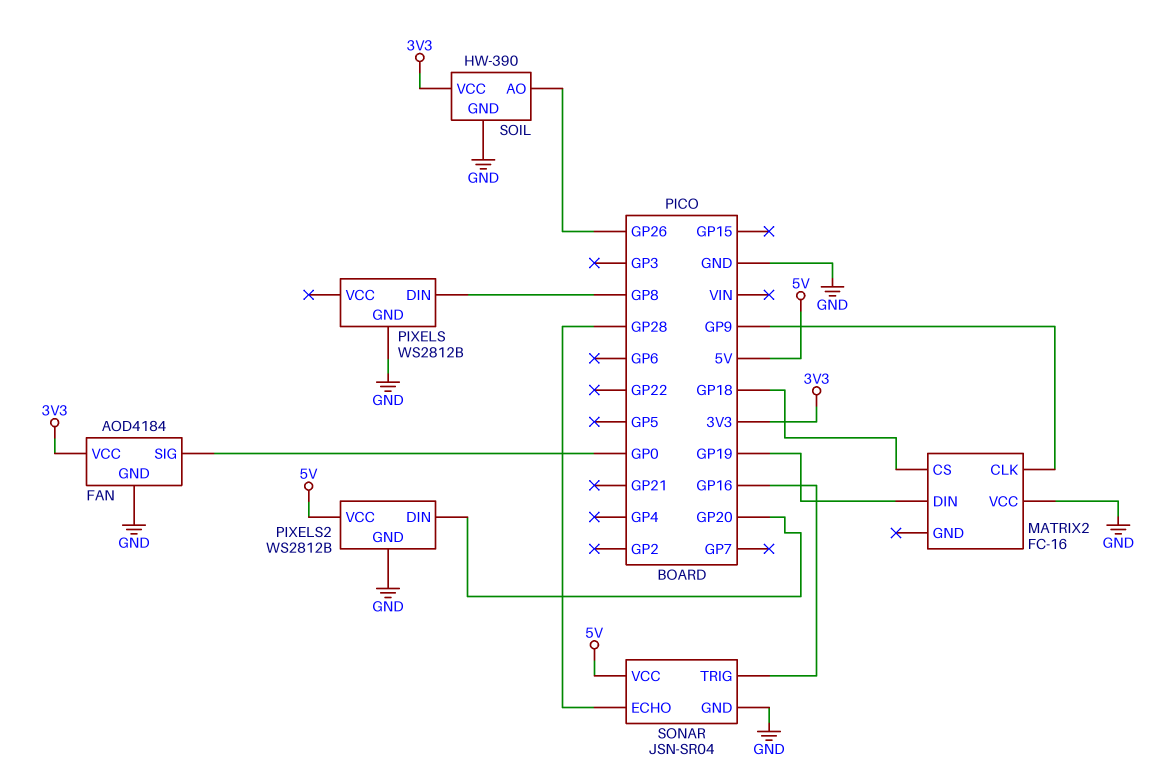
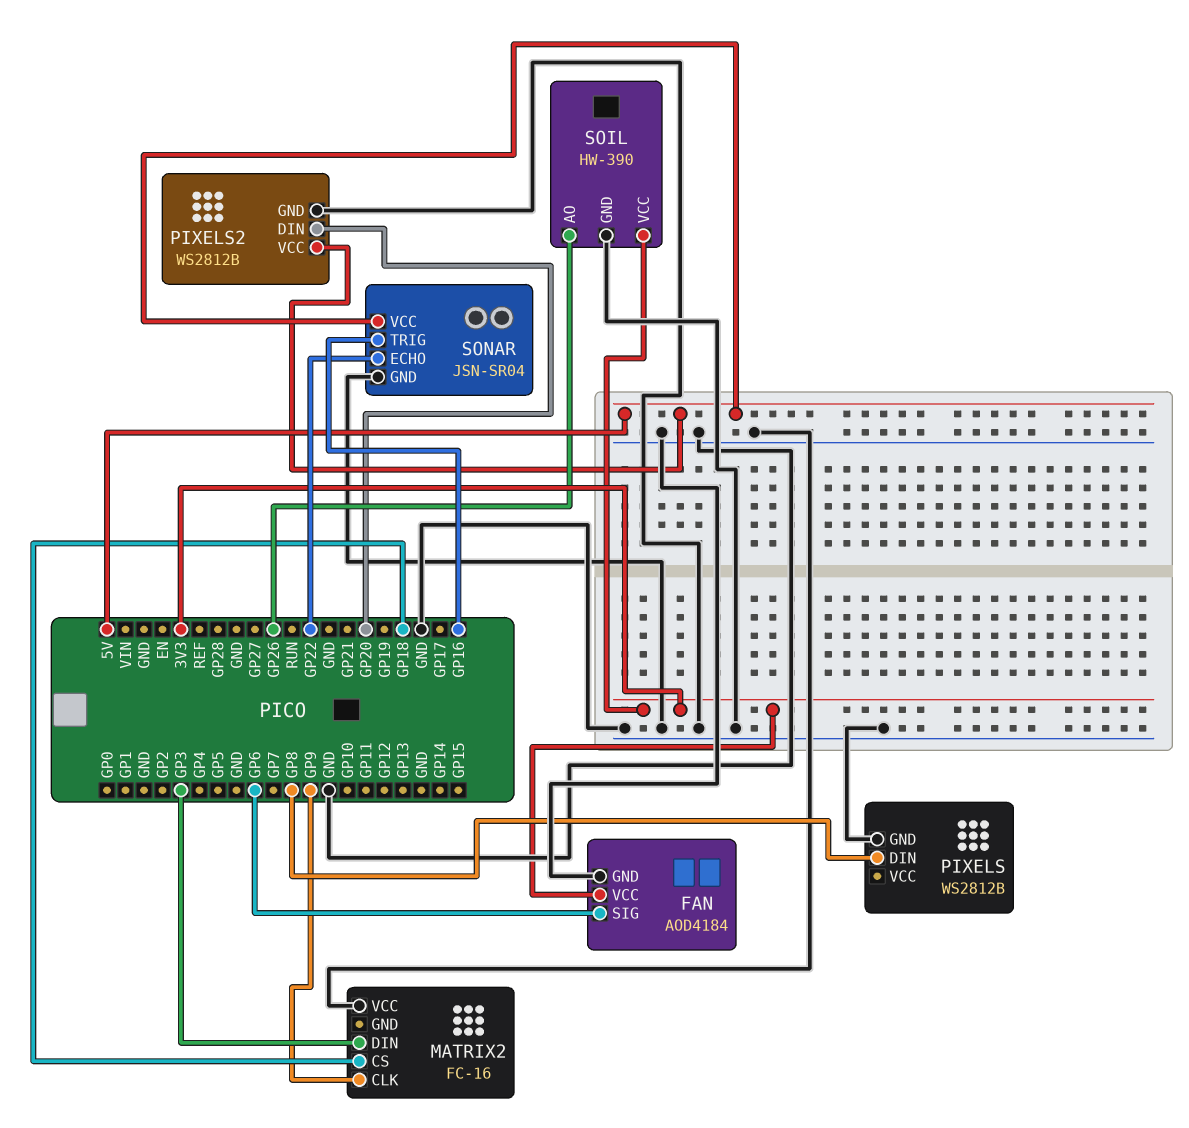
FAN pin SIG: GP0 -> GP6
MATRIX2 pin DIN: GP19 -> GP3
SONAR pin ECHO: GP28 -> GP22

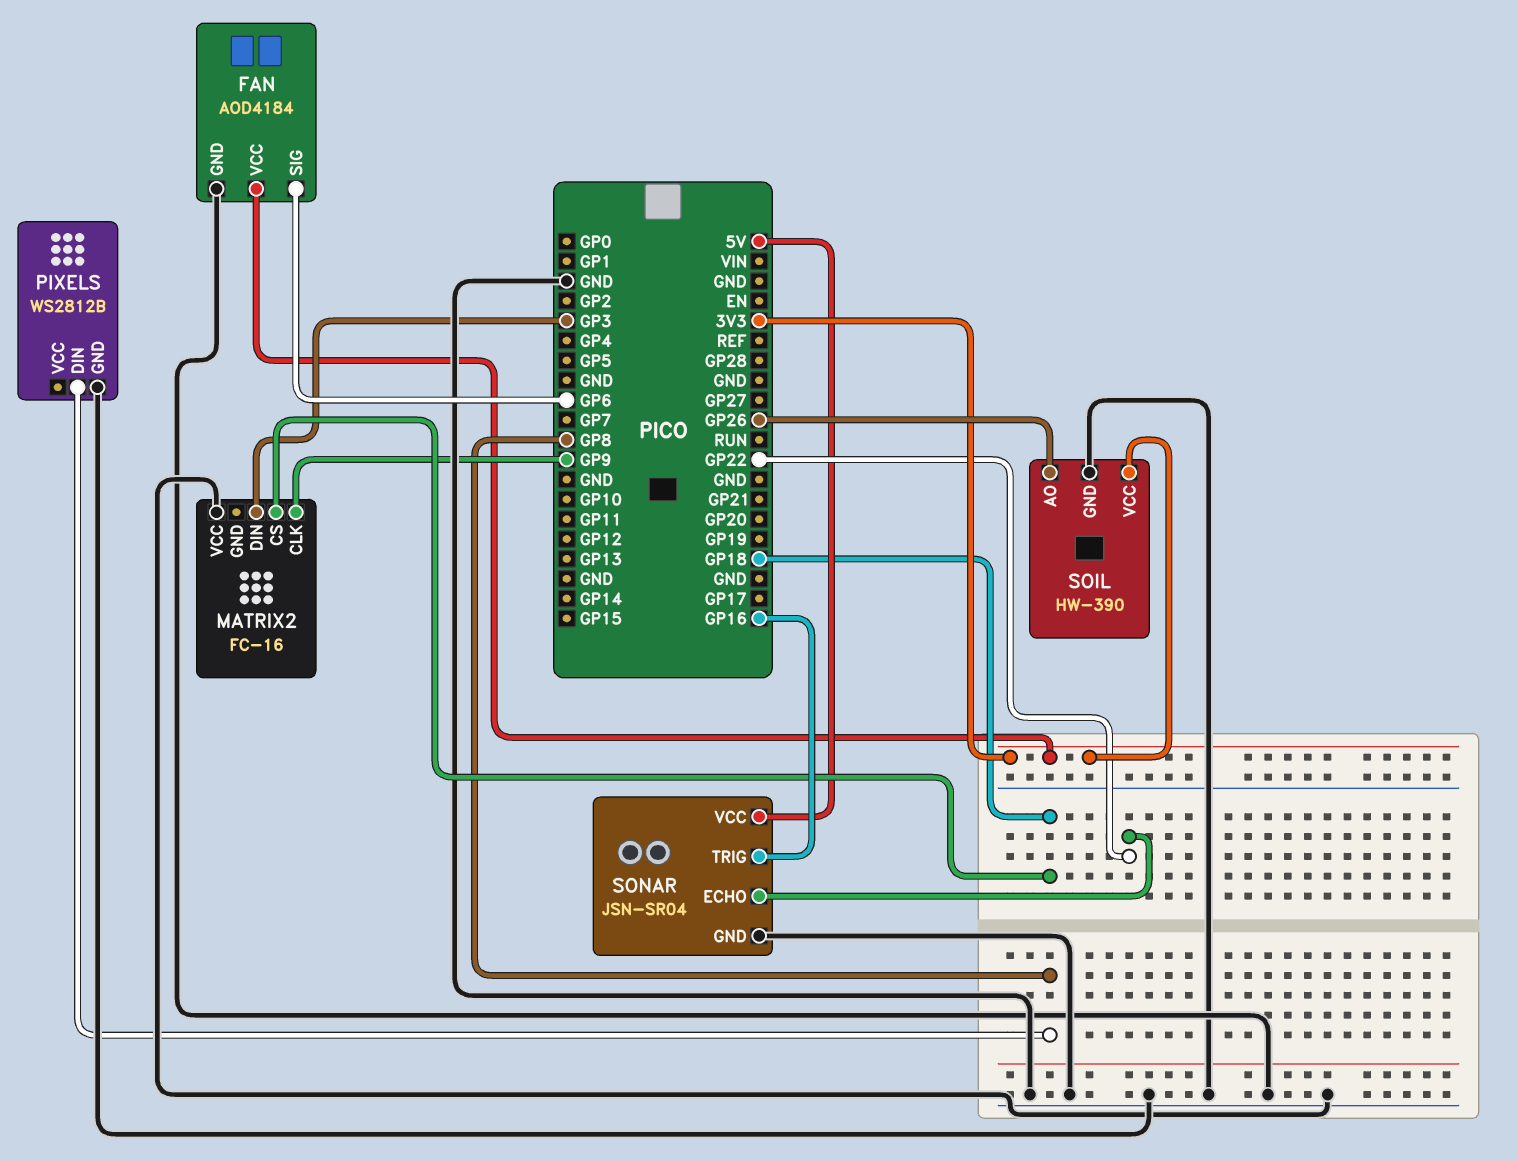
PIXELS2: WS2812B -> none
PIXELS2 pin DIN: GP20 -> none
PIXELS2 pin GND: GND -> none
PIXELS2 pin VCC: 5V -> none

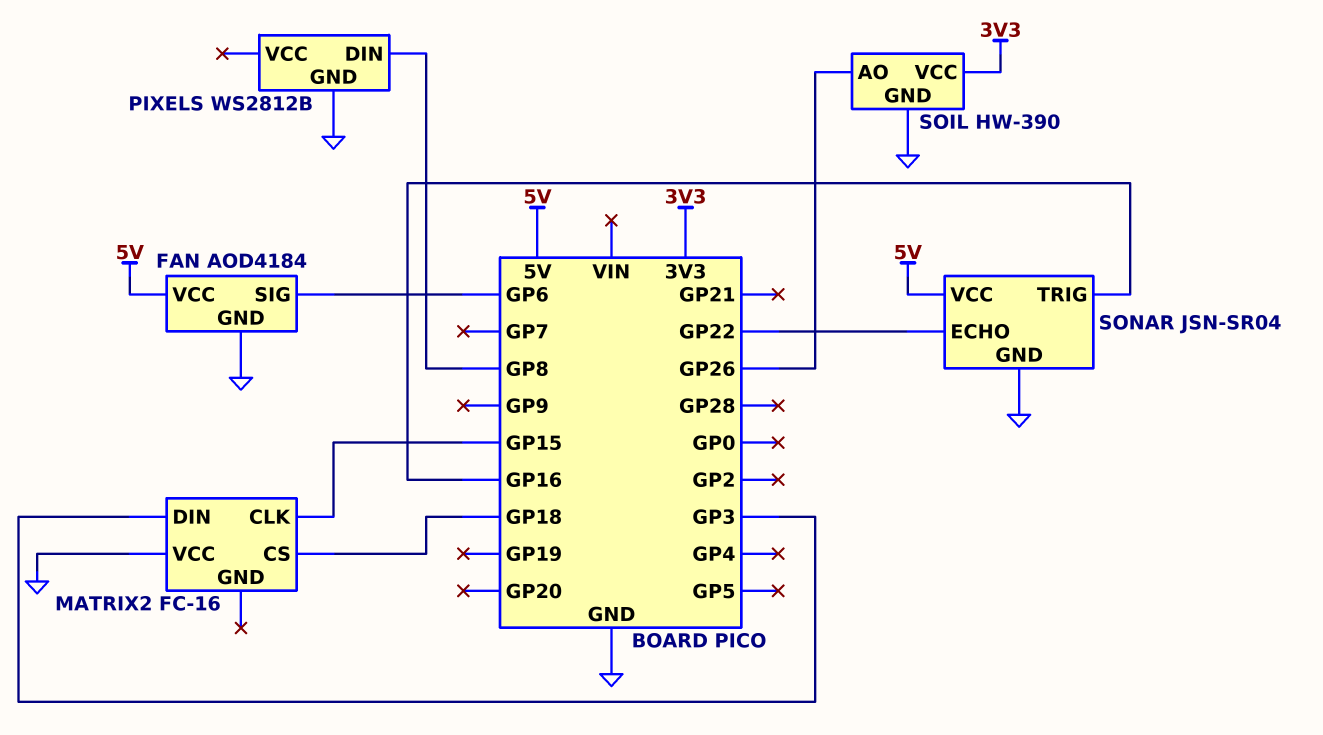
FAN pin VCC: 3V3 -> 5V
MATRIX2 pin CLK: GP9 -> GP15

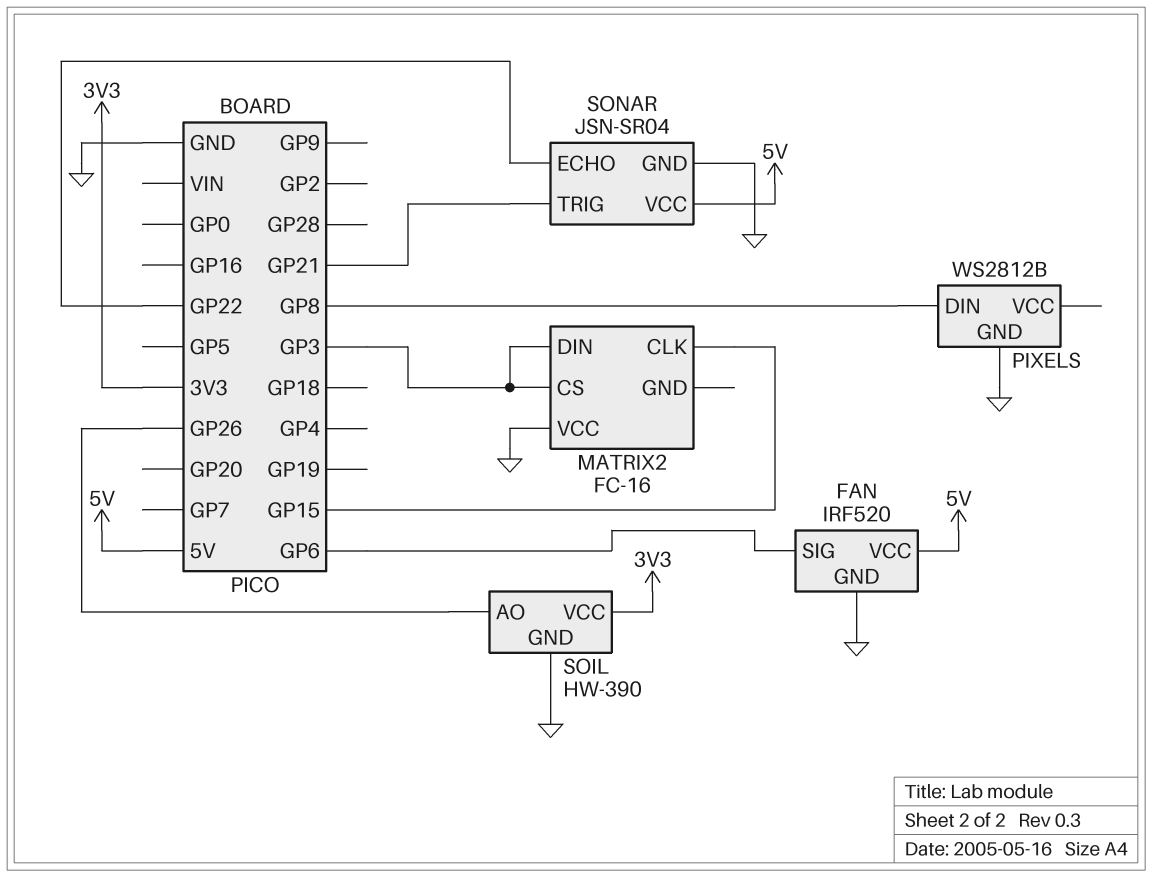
FAN: AOD4184 -> IRF520
MATRIX2 pin CS: GP18 -> GP3
SONAR pin TRIG: GP16 -> GP21

